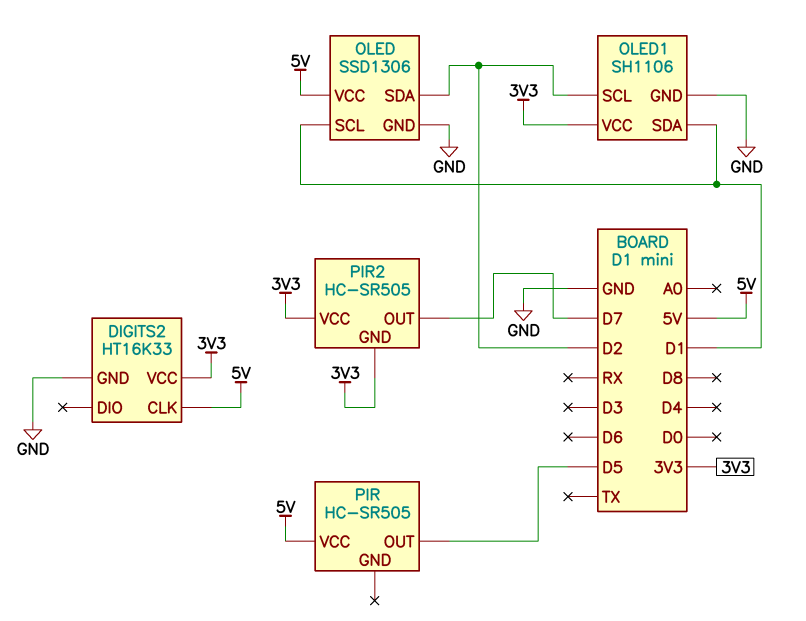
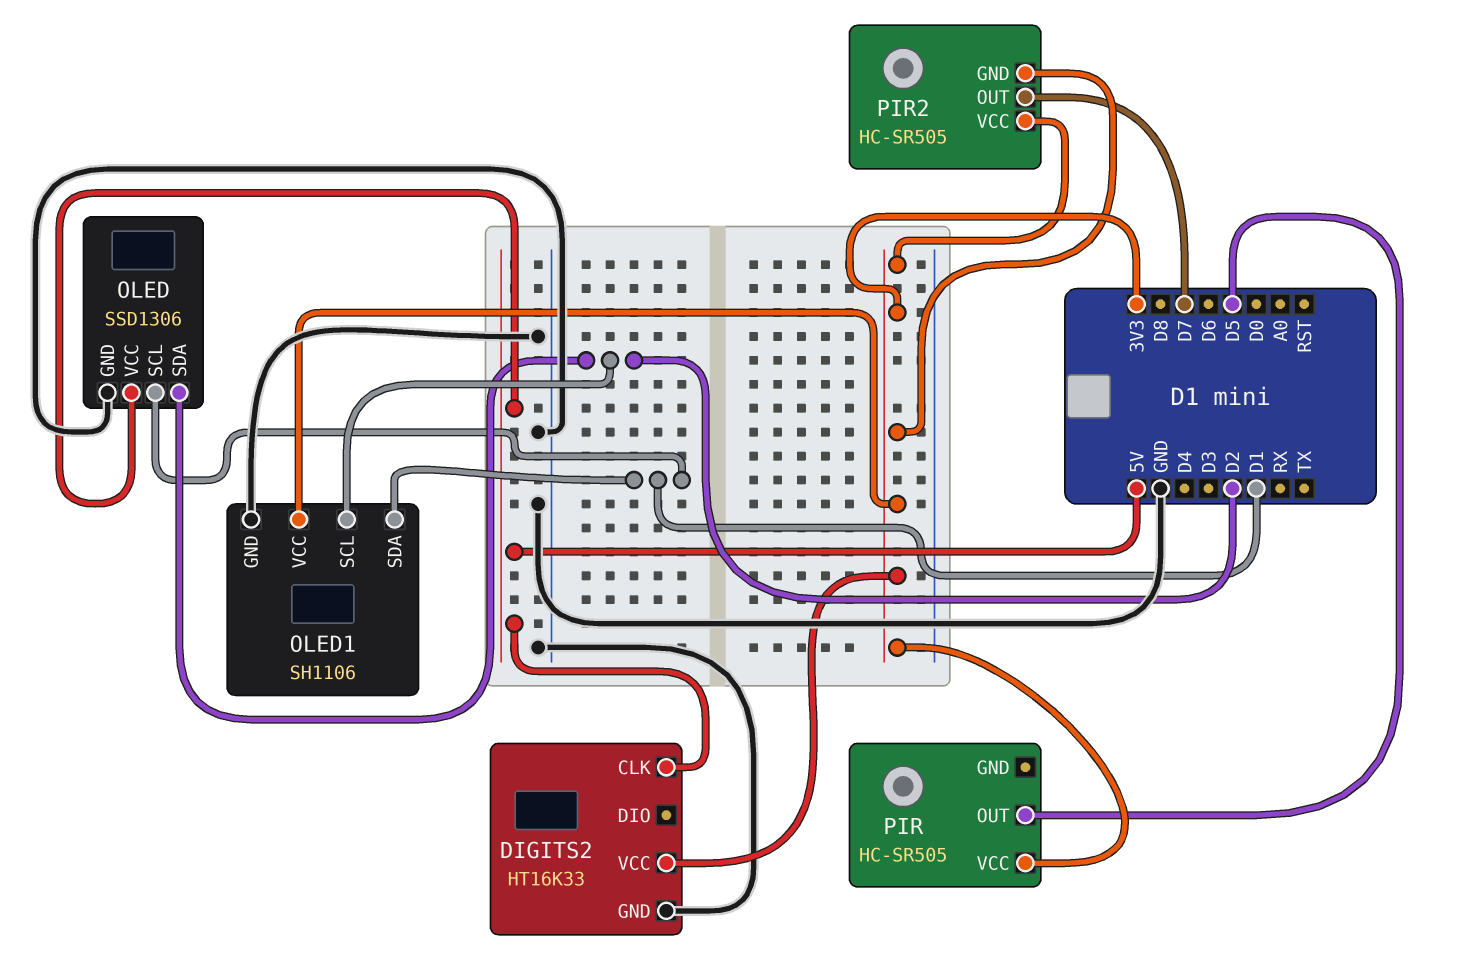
PIR pin VCC: 5V -> 3V3

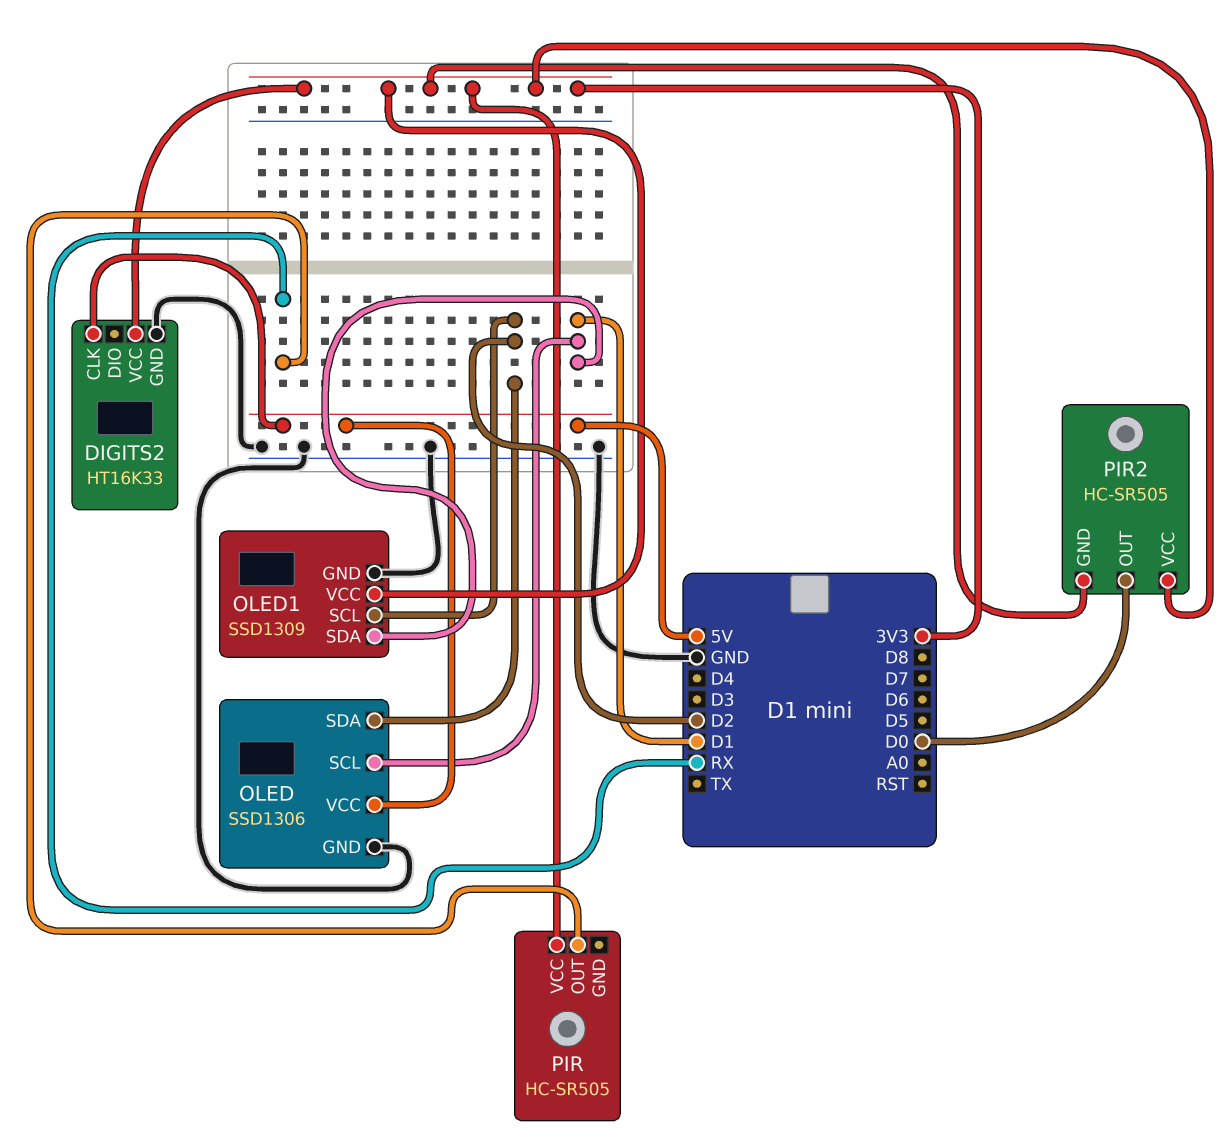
OLED1: SH1106 -> SSD1309
PIR pin OUT: D5 -> RX
PIR2 pin OUT: D7 -> D0

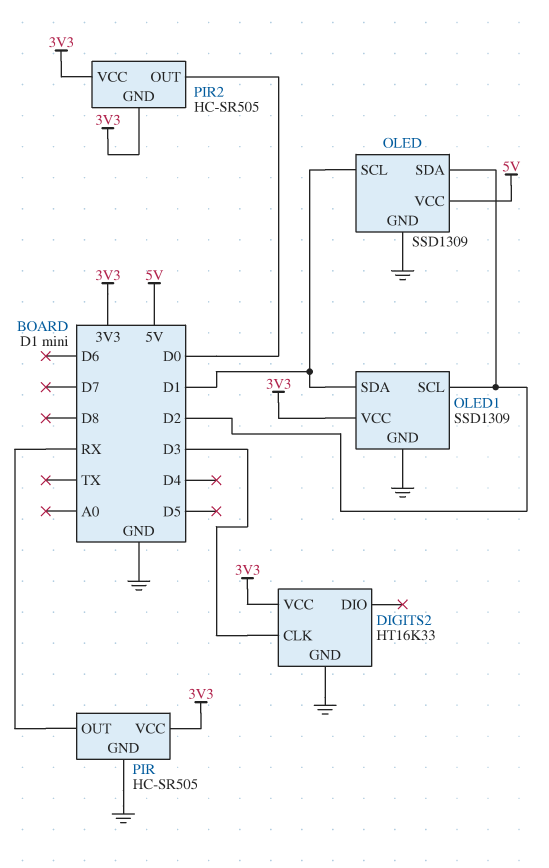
DIGITS2 pin CLK: 5V -> D3
OLED: SSD1306 -> SSD1309
PIR pin GND: none -> GND

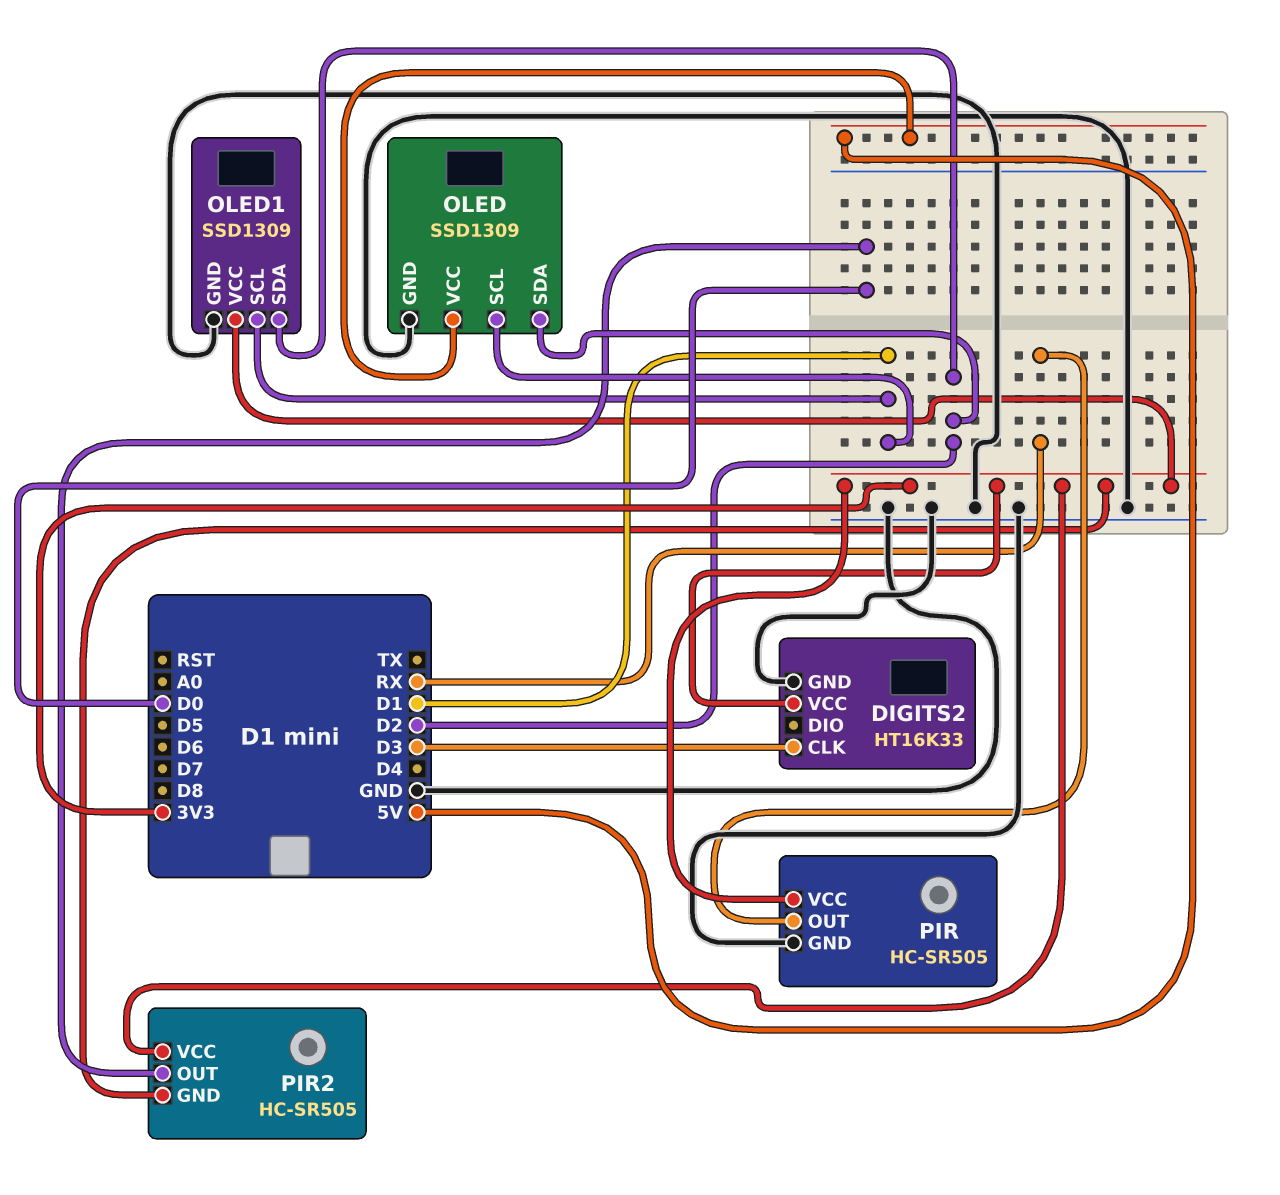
OLED1 pin SCL: D2 -> D1
OLED1 pin SDA: D1 -> D2

